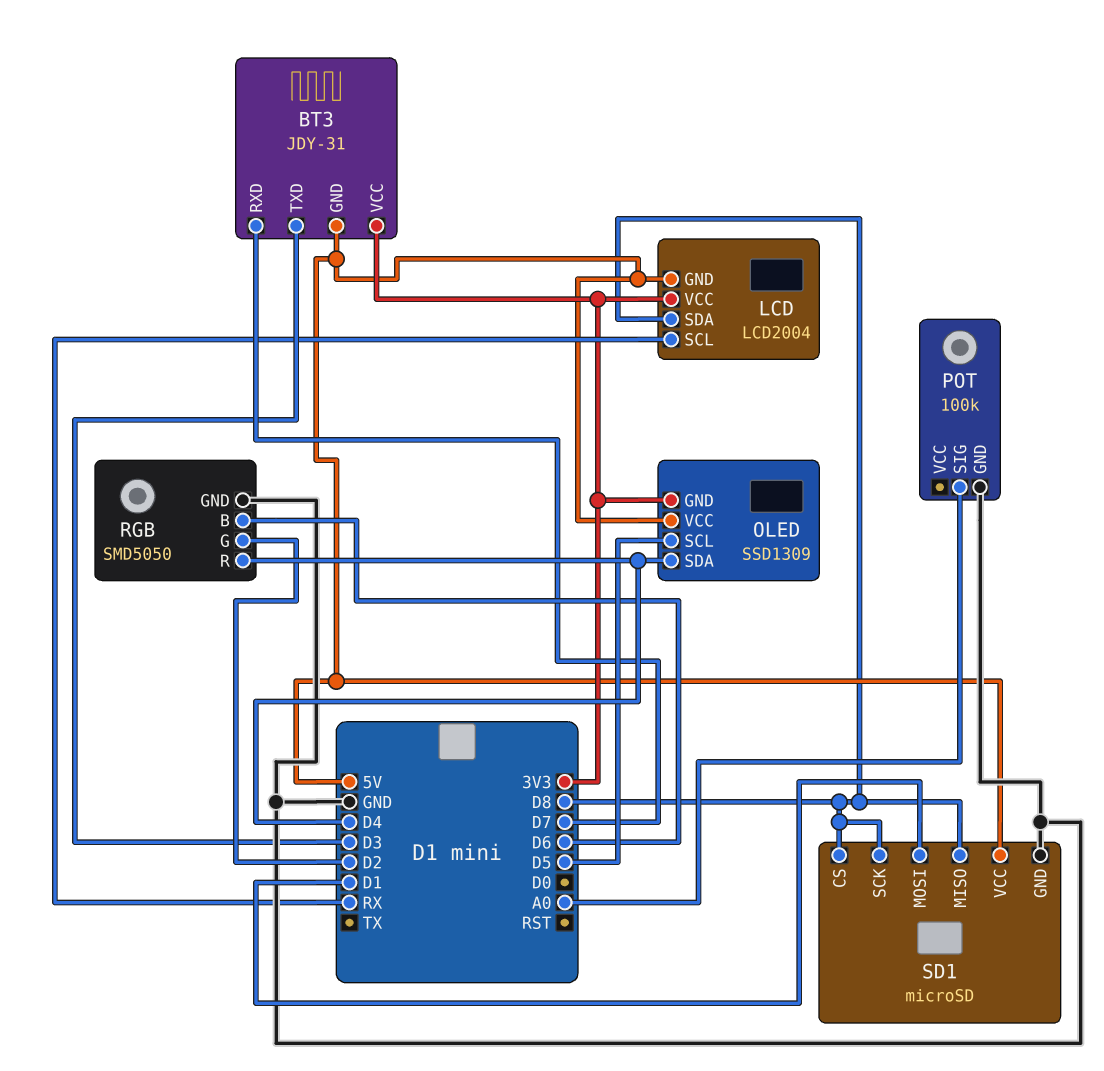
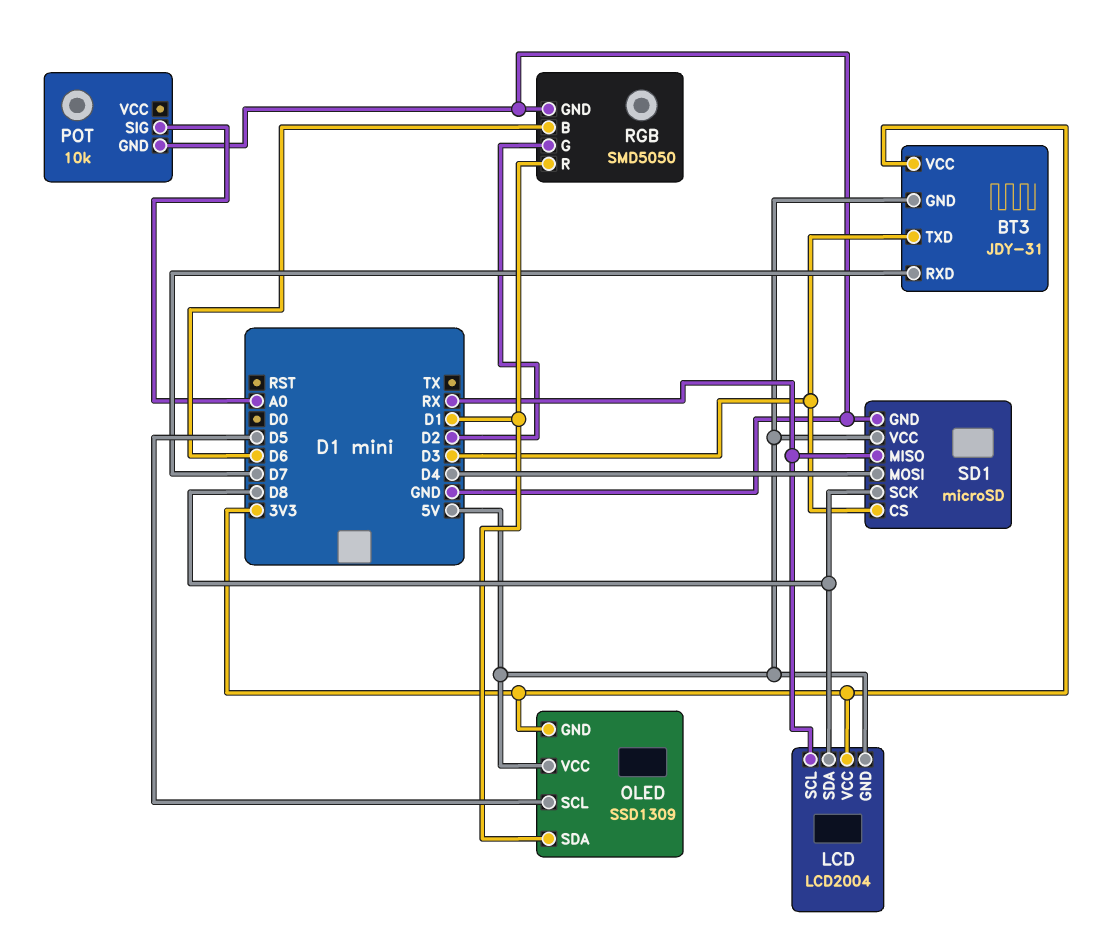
OLED pin SDA: D4 -> D1
POT: 100k -> 10k
RGB pin R: D4 -> D1
SD1 pin CS: D8 -> D3
SD1 pin MISO: D8 -> RX
SD1 pin MOSI: D1 -> D4

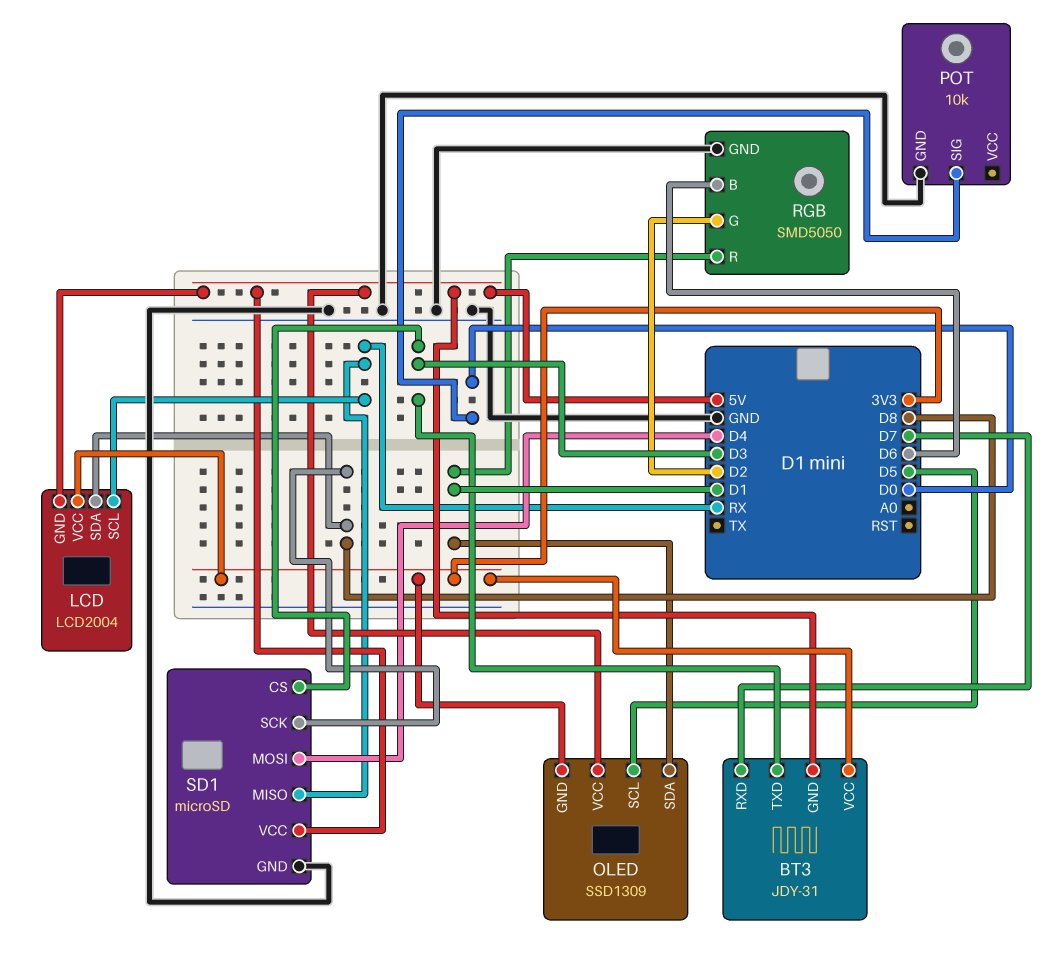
POT pin SIG: A0 -> D0

